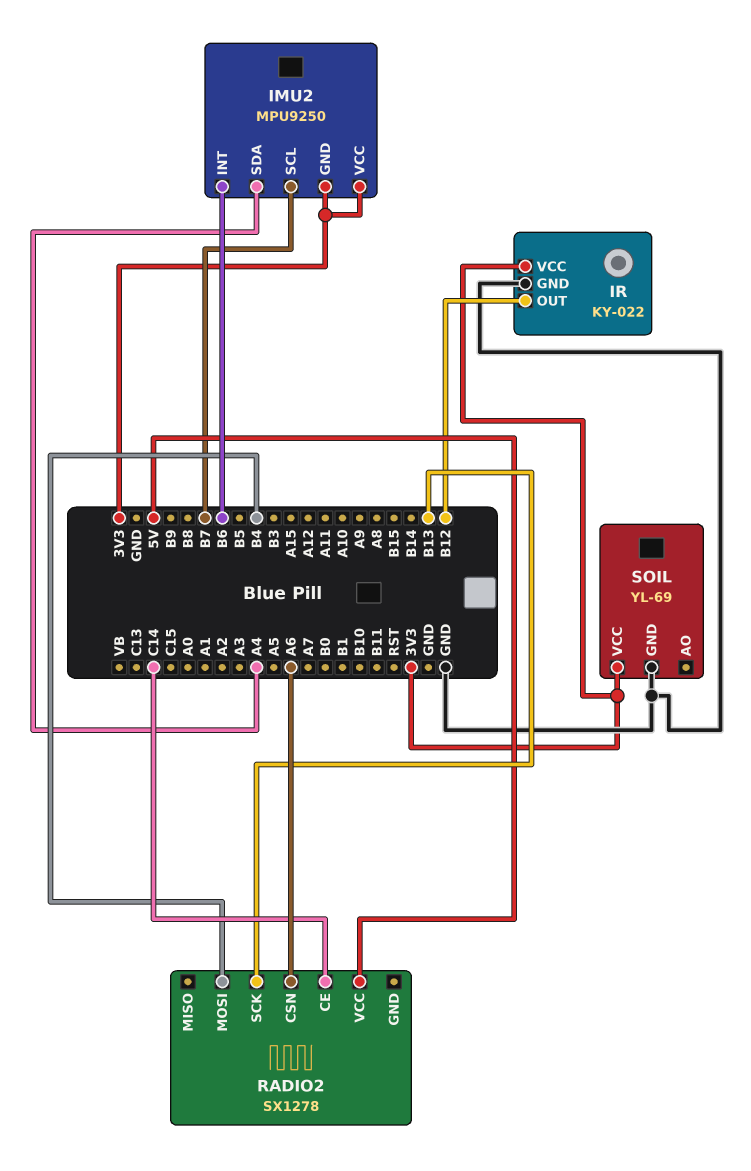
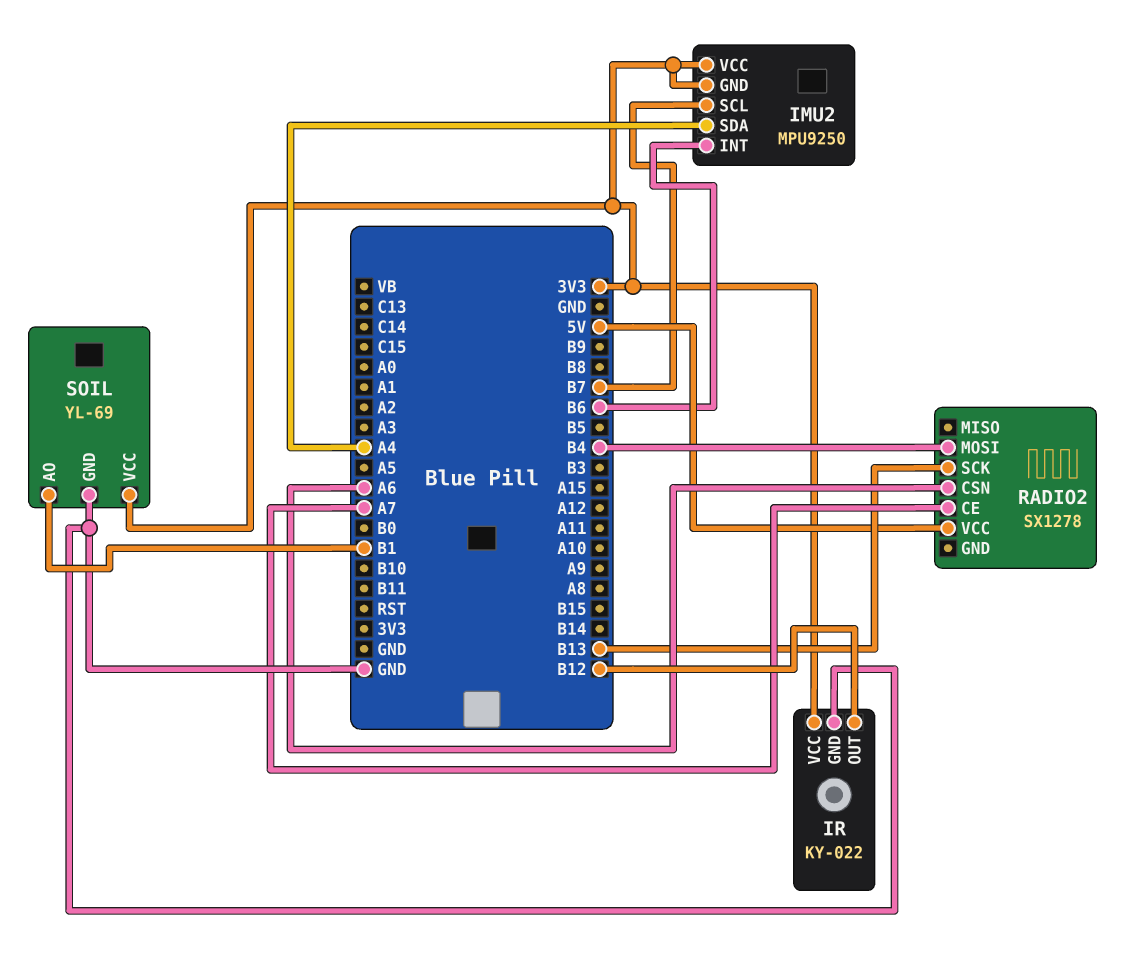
RADIO2 pin CE: C14 -> A7
SOIL pin AO: none -> B1

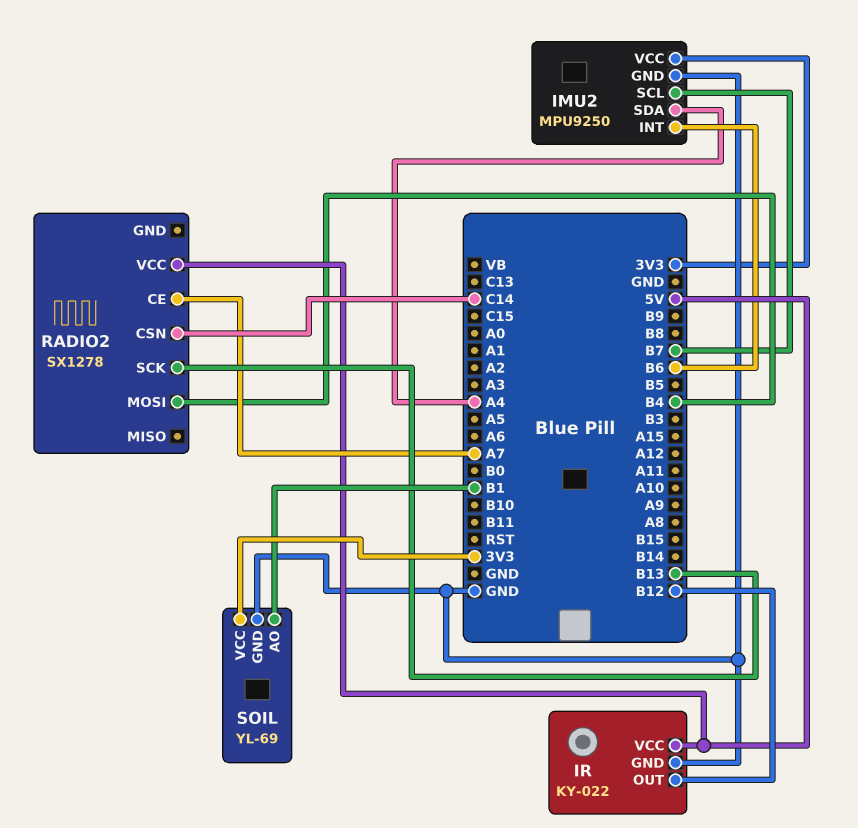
IMU2 pin GND: 3V3 -> GND
IR pin VCC: 3V3 -> 5V
RADIO2 pin CSN: A6 -> C14

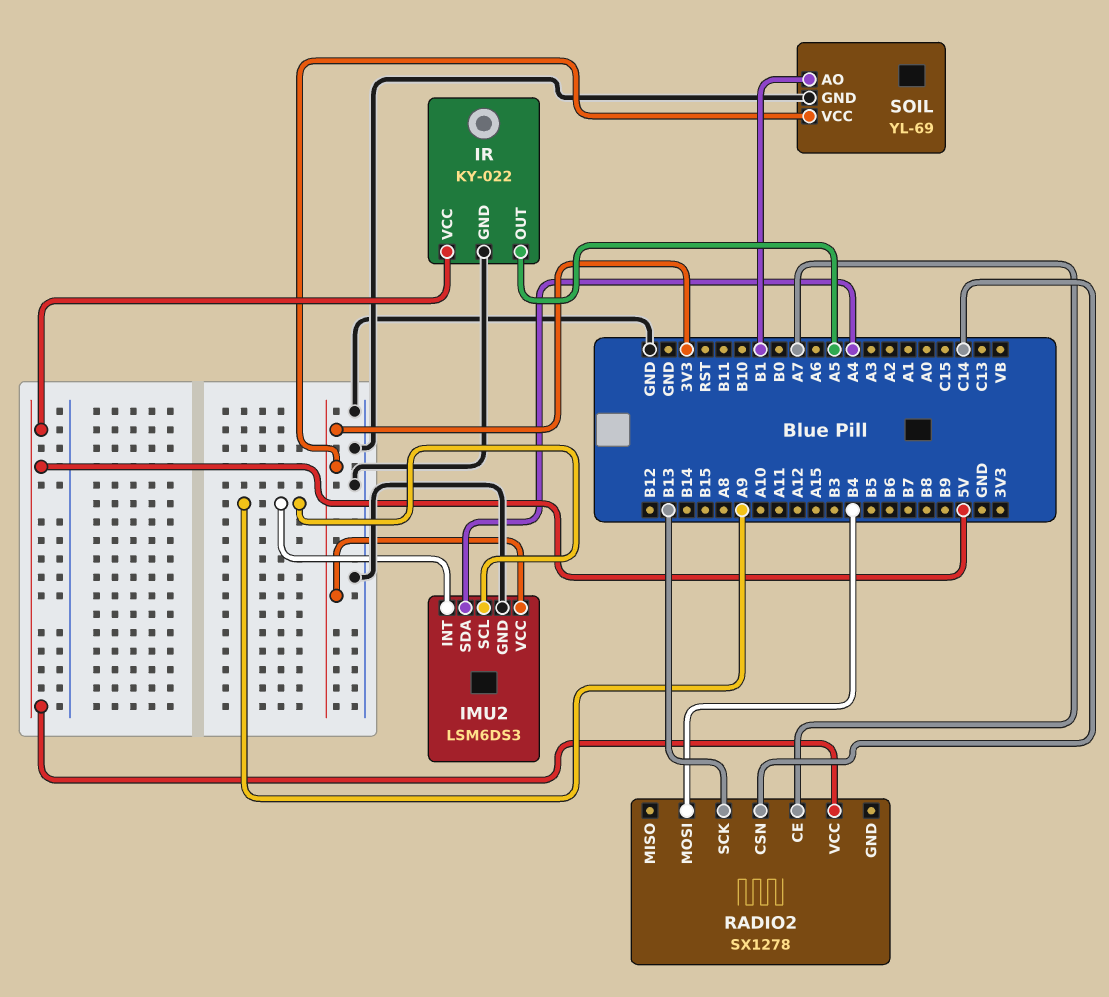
IMU2: MPU9250 -> LSM6DS3
IMU2 pin INT: B6 -> A9
IMU2 pin SCL: B7 -> A9
IR pin OUT: B12 -> A5

